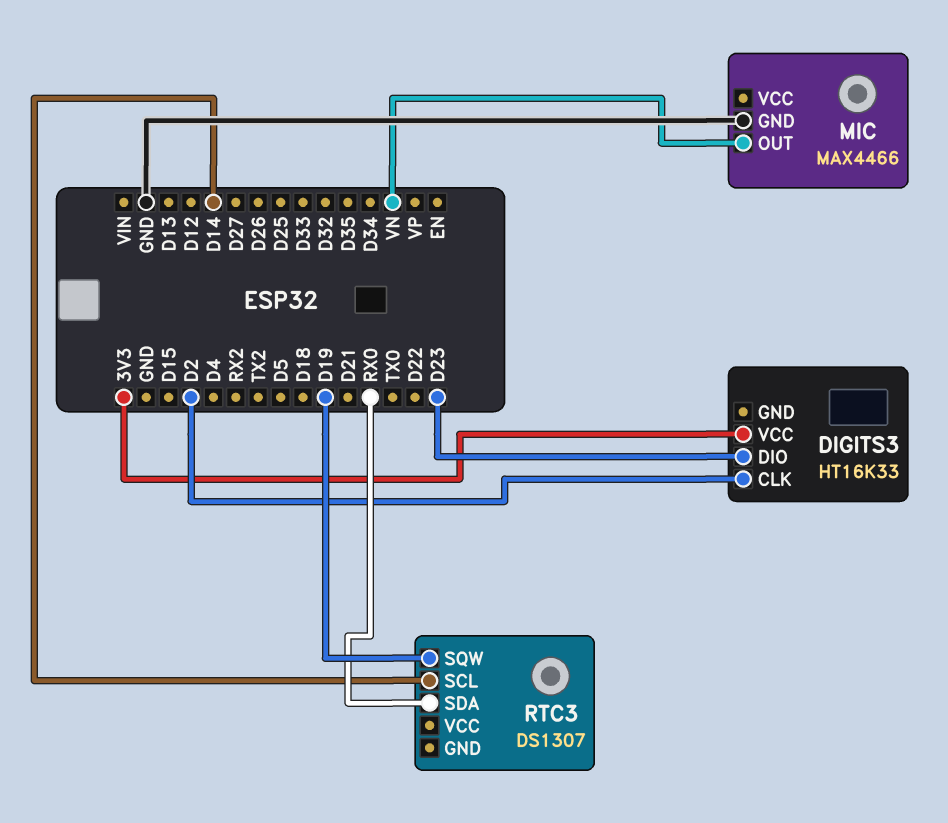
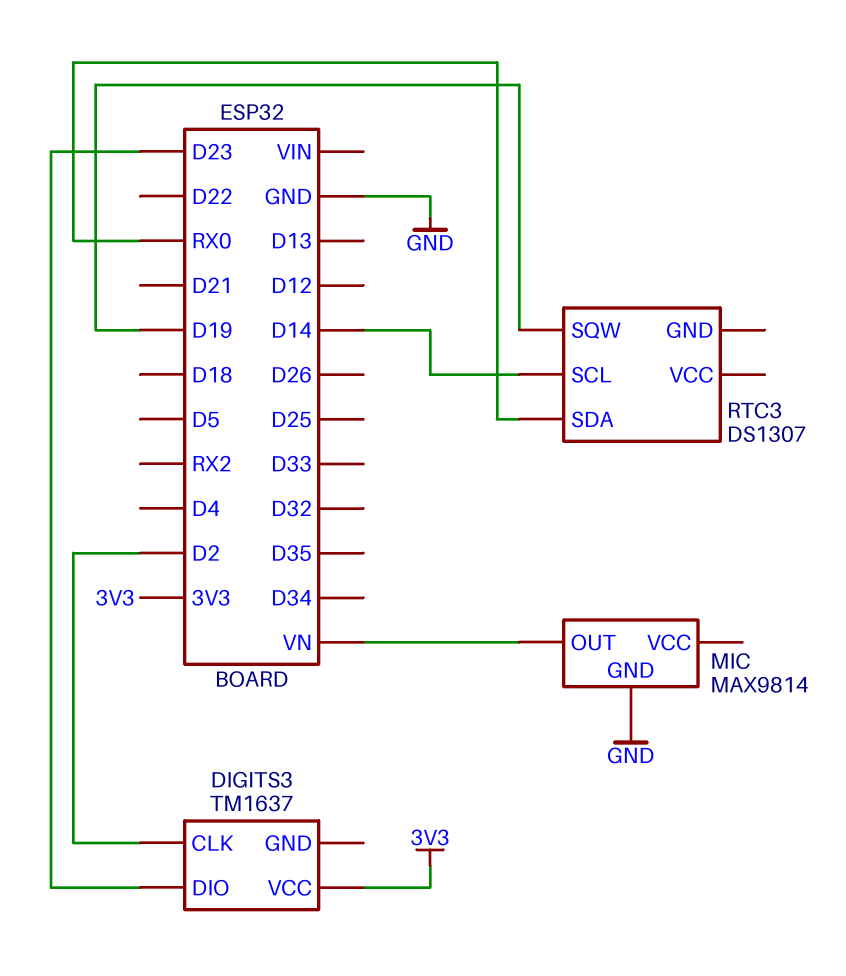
DIGITS3: HT16K33 -> TM1637
MIC: MAX4466 -> MAX9814

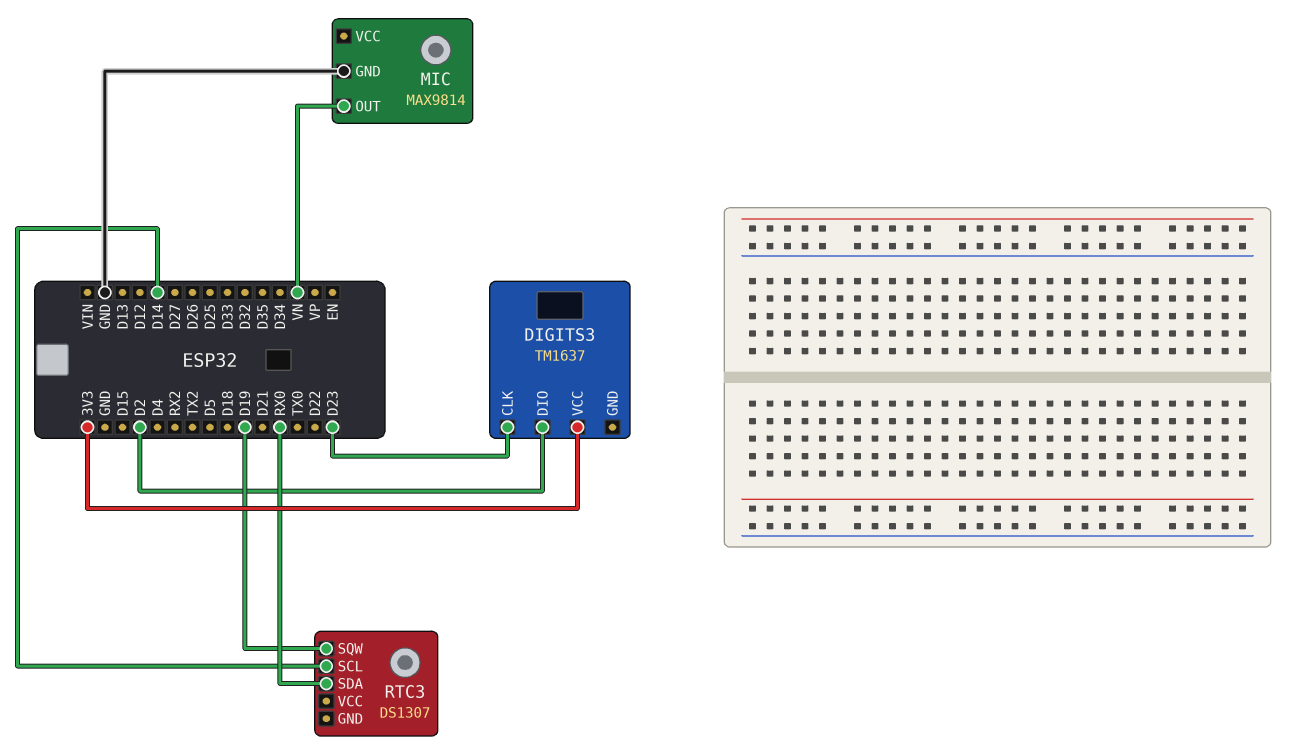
DIGITS3 pin CLK: D2 -> D23
DIGITS3 pin DIO: D23 -> D2

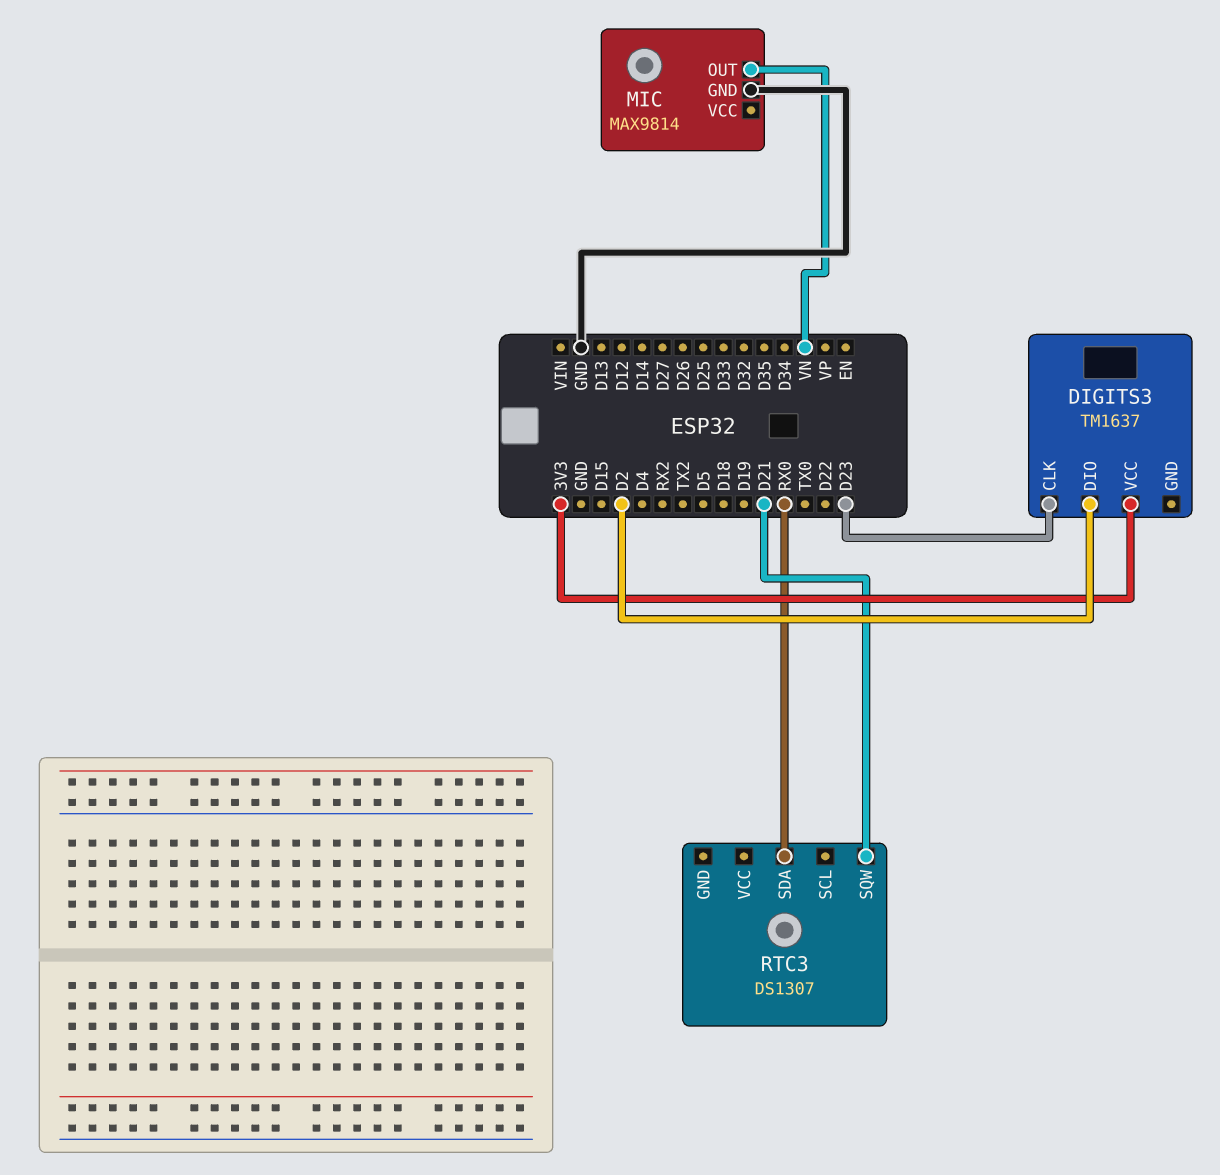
RTC3 pin SCL: D14 -> none
RTC3 pin SQW: D19 -> D21

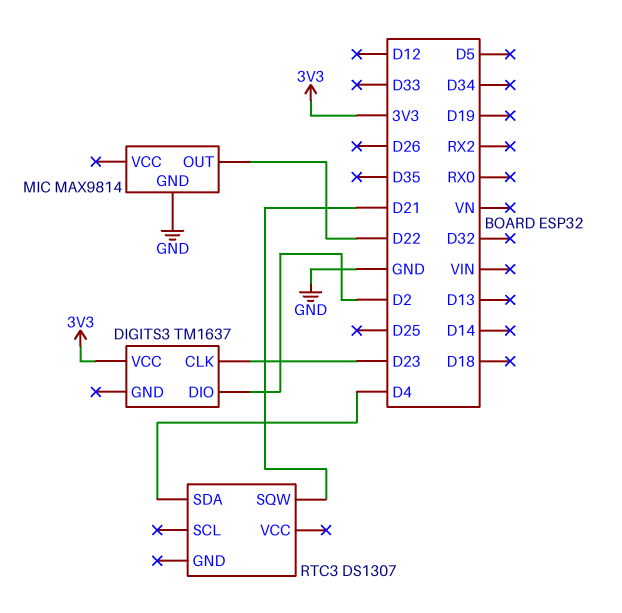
MIC pin OUT: VN -> D22
RTC3 pin SDA: RX0 -> D4

